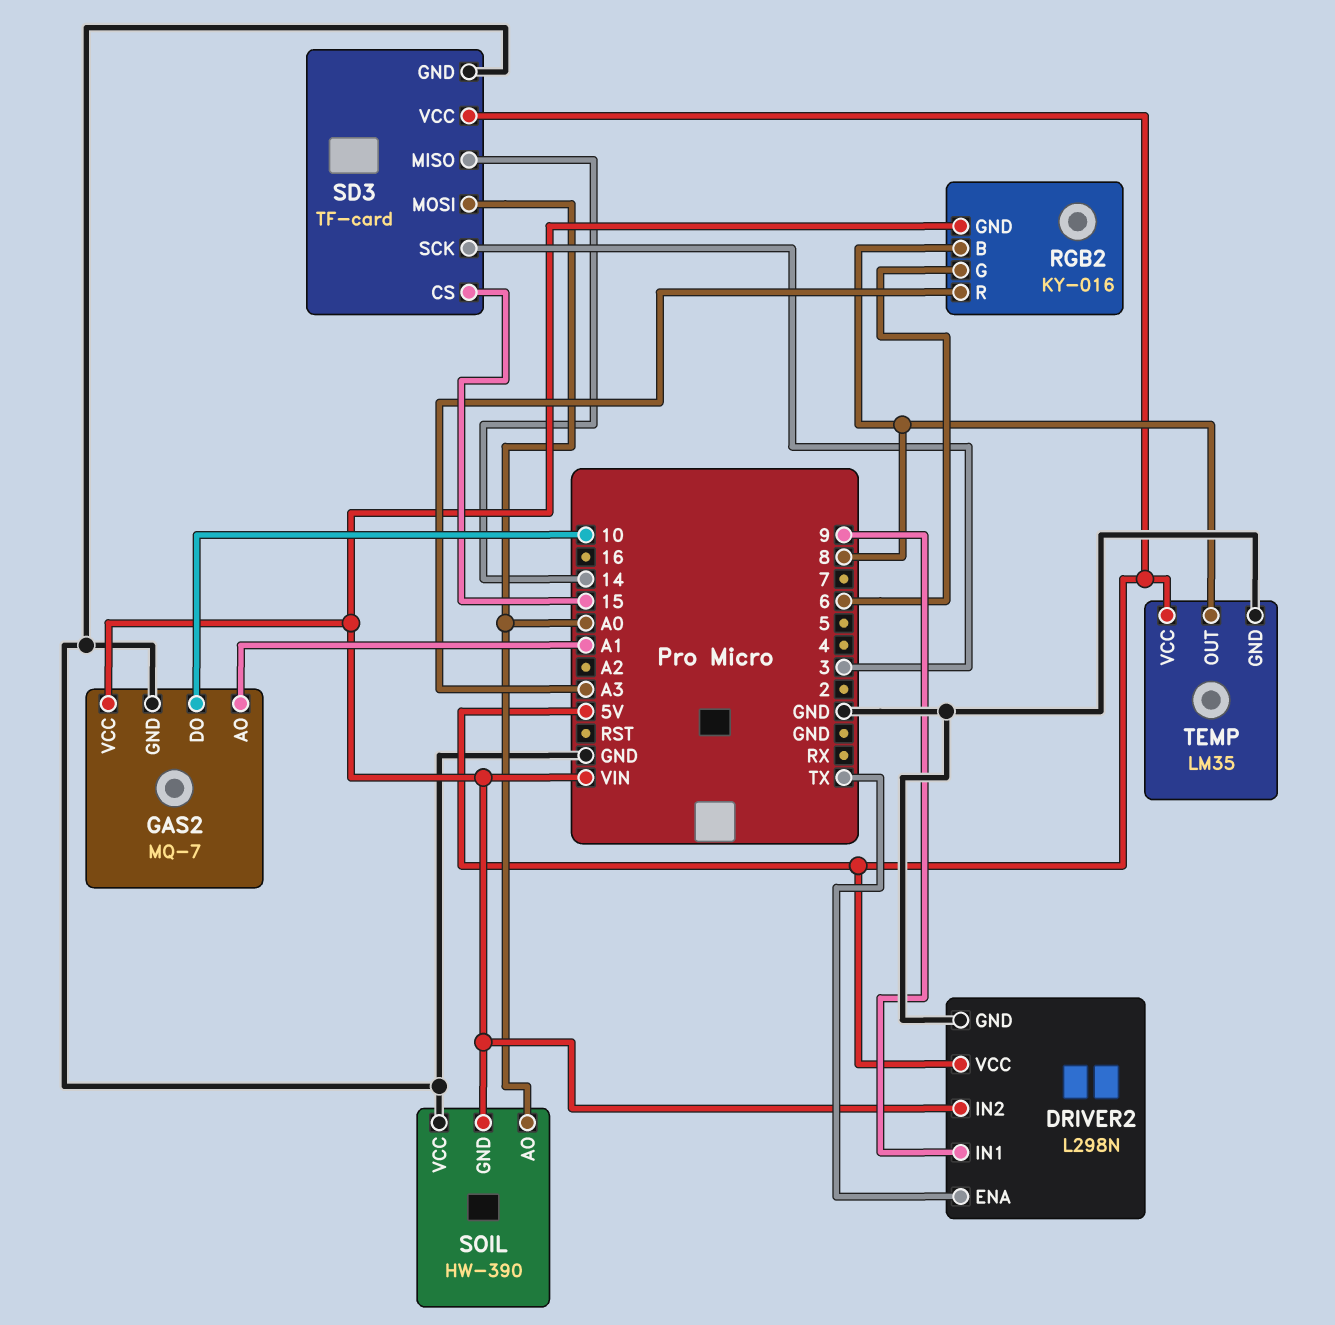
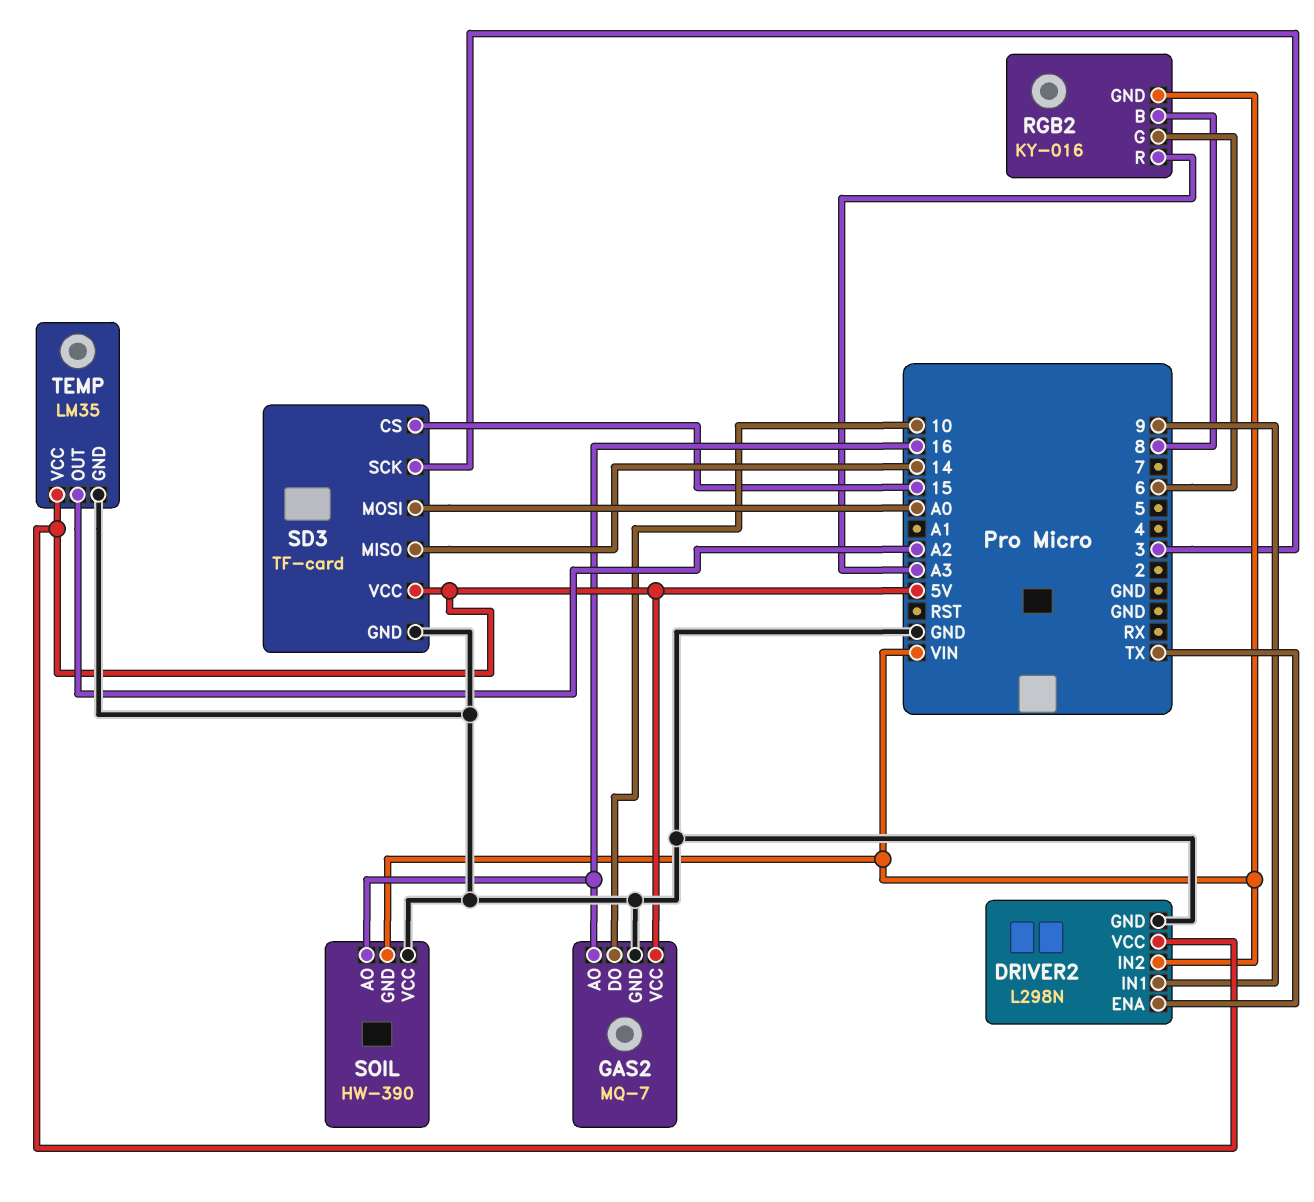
GAS2 pin AO: A1 -> 16
GAS2 pin VCC: VIN -> 5V
SOIL pin AO: A0 -> 16
TEMP pin OUT: 8 -> A2

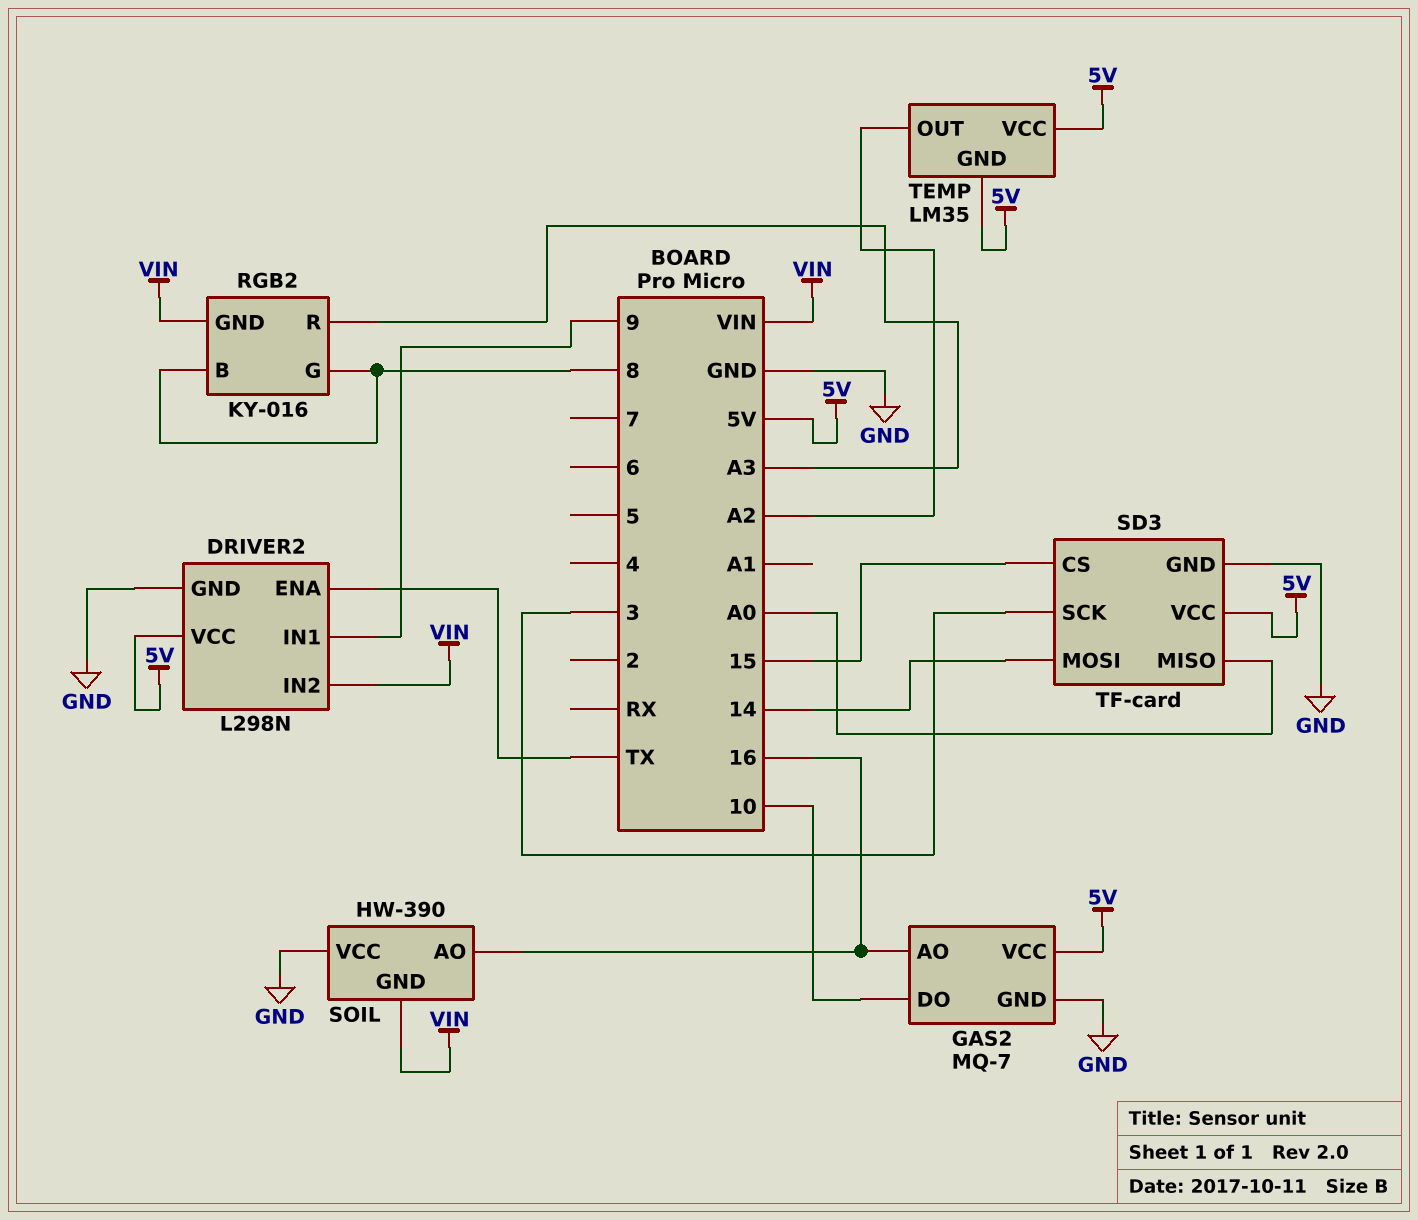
RGB2 pin G: 6 -> 8
SD3 pin MISO: 14 -> A0
SD3 pin MOSI: A0 -> 14
TEMP pin GND: GND -> 5V

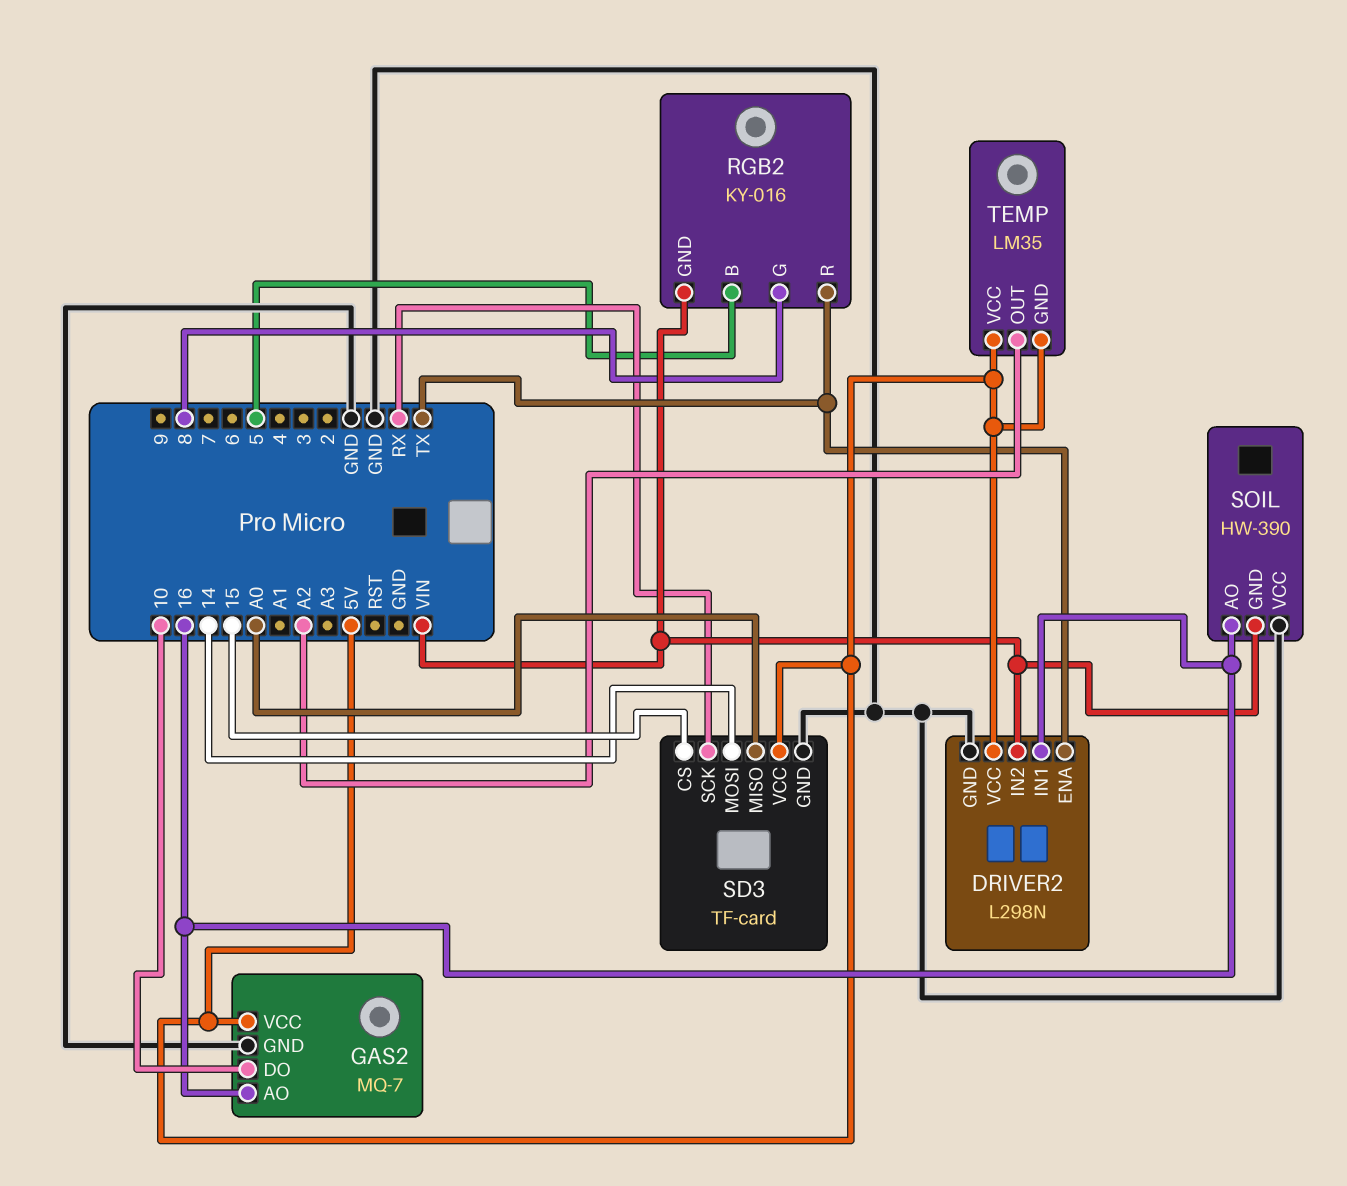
DRIVER2 pin IN1: 9 -> 16
RGB2 pin B: 8 -> 5
RGB2 pin R: A3 -> TX
SD3 pin SCK: 3 -> RX

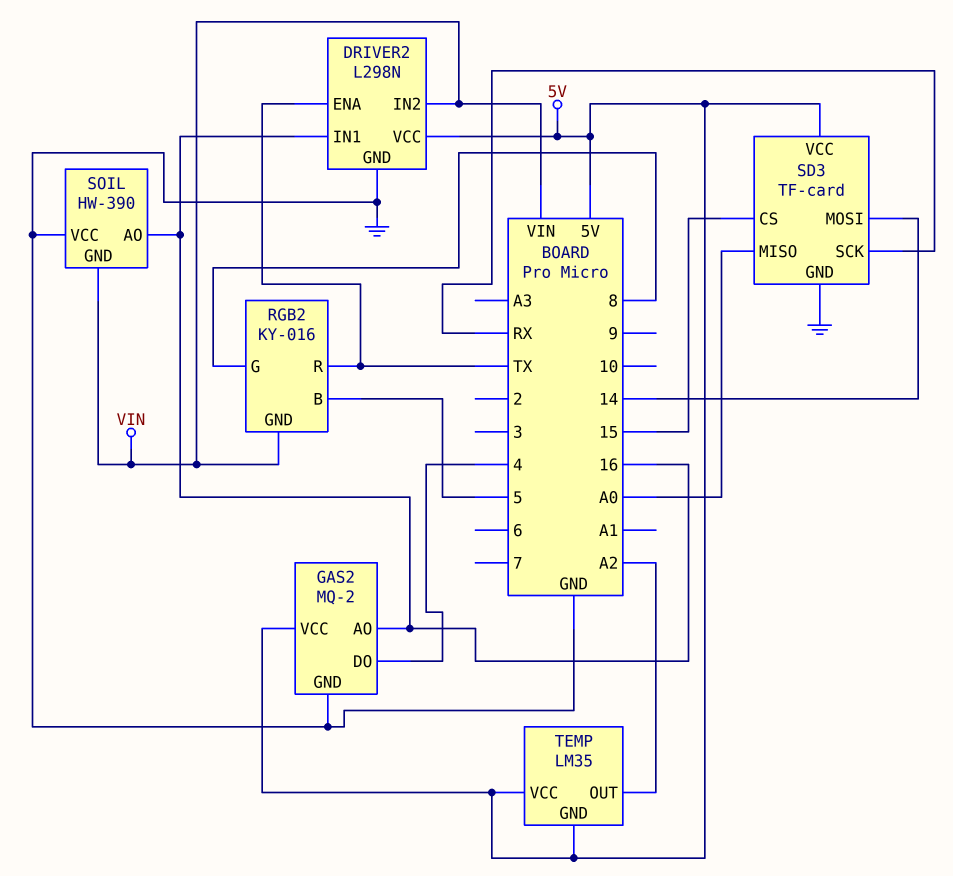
GAS2: MQ-7 -> MQ-2
GAS2 pin DO: 10 -> 4

